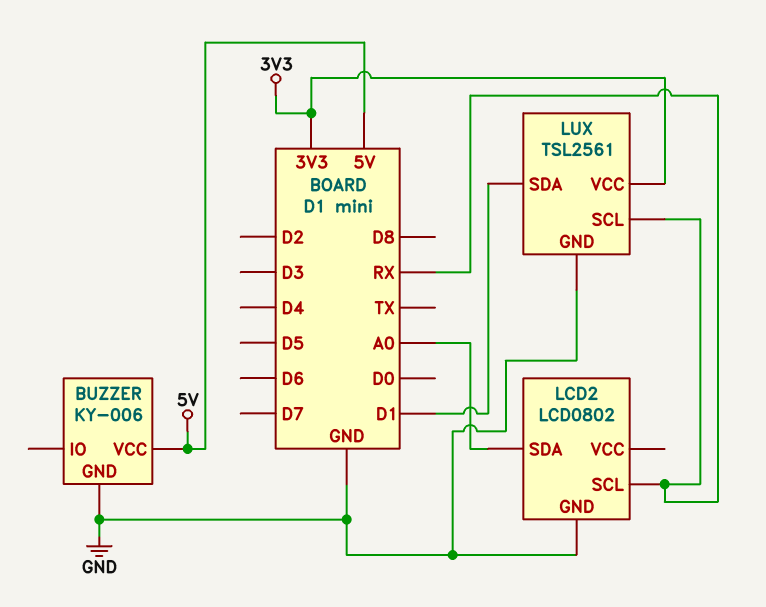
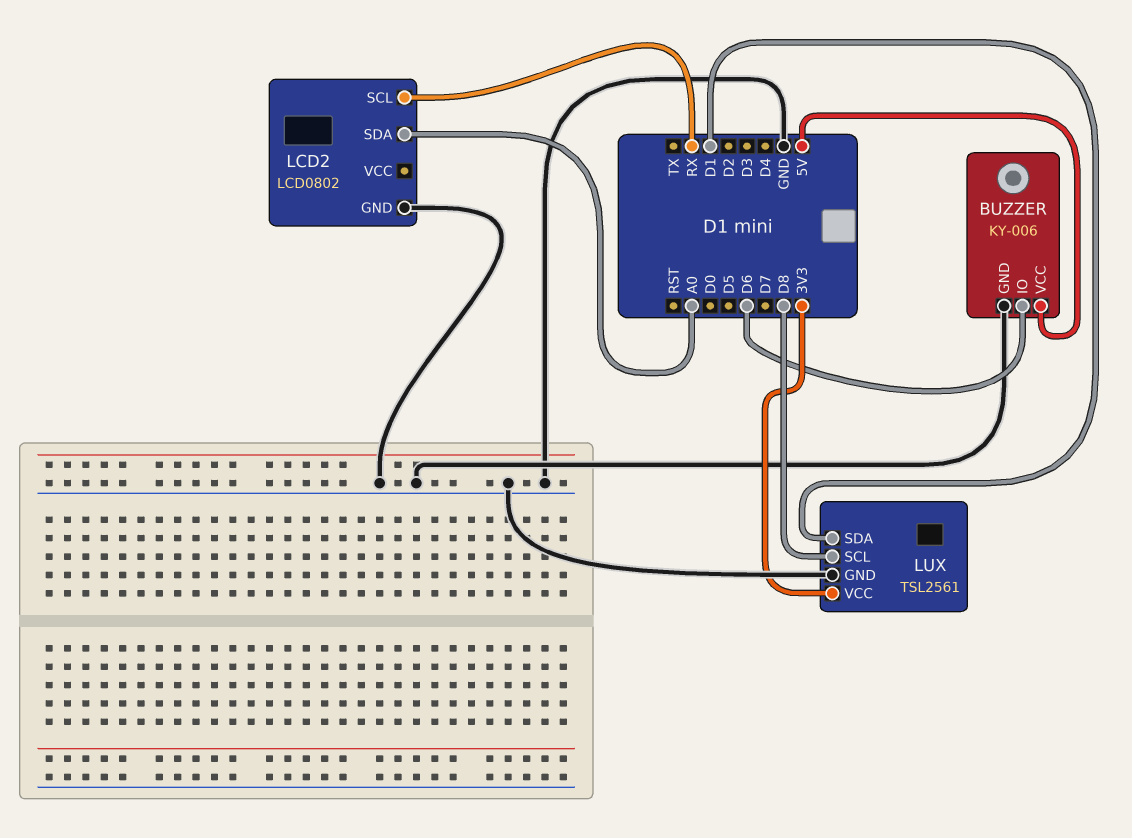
BUZZER pin IO: none -> D6
LUX pin SCL: RX -> D8

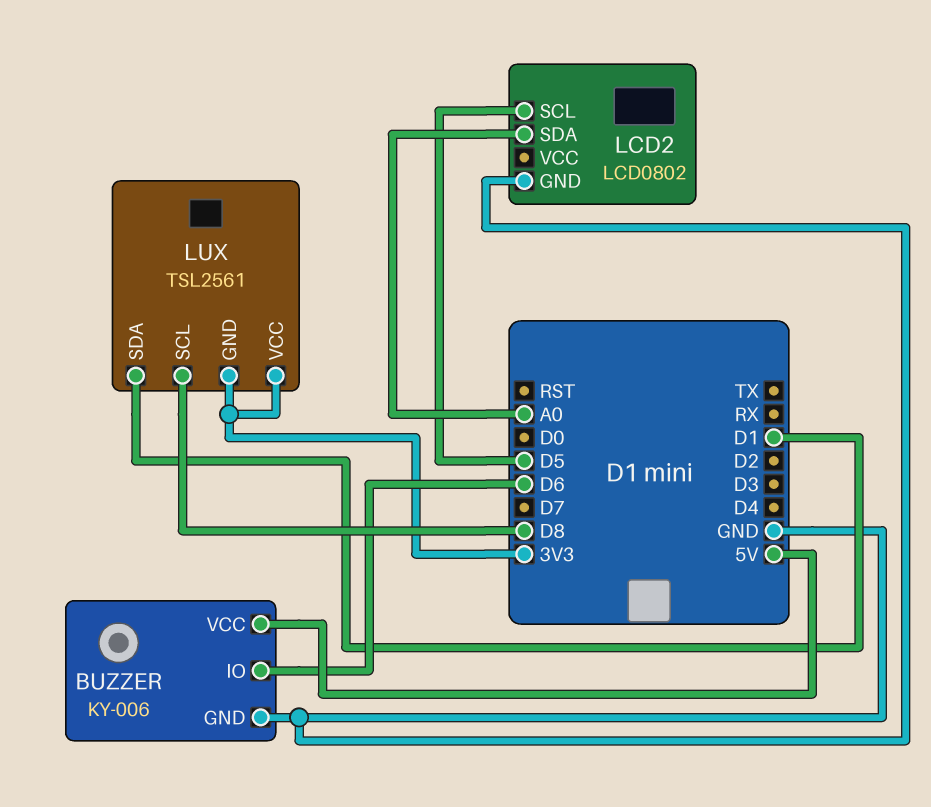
LCD2 pin SCL: RX -> D5
LUX pin GND: GND -> 3V3

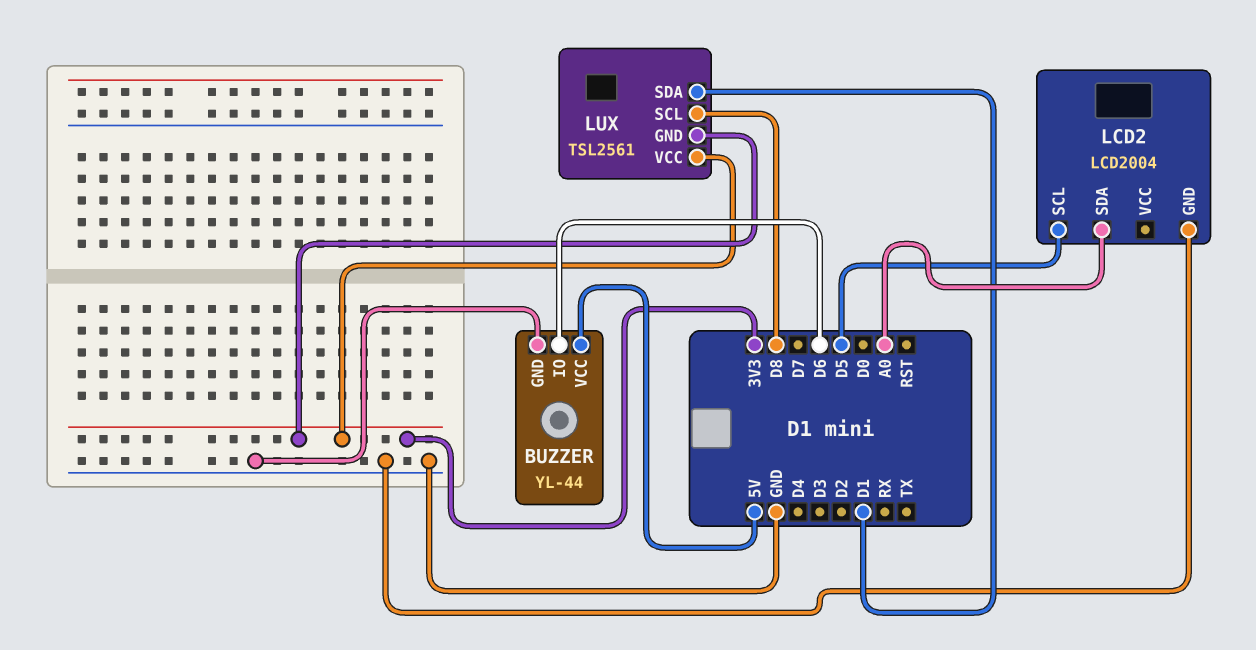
BUZZER: KY-006 -> YL-44
LCD2: LCD0802 -> LCD2004

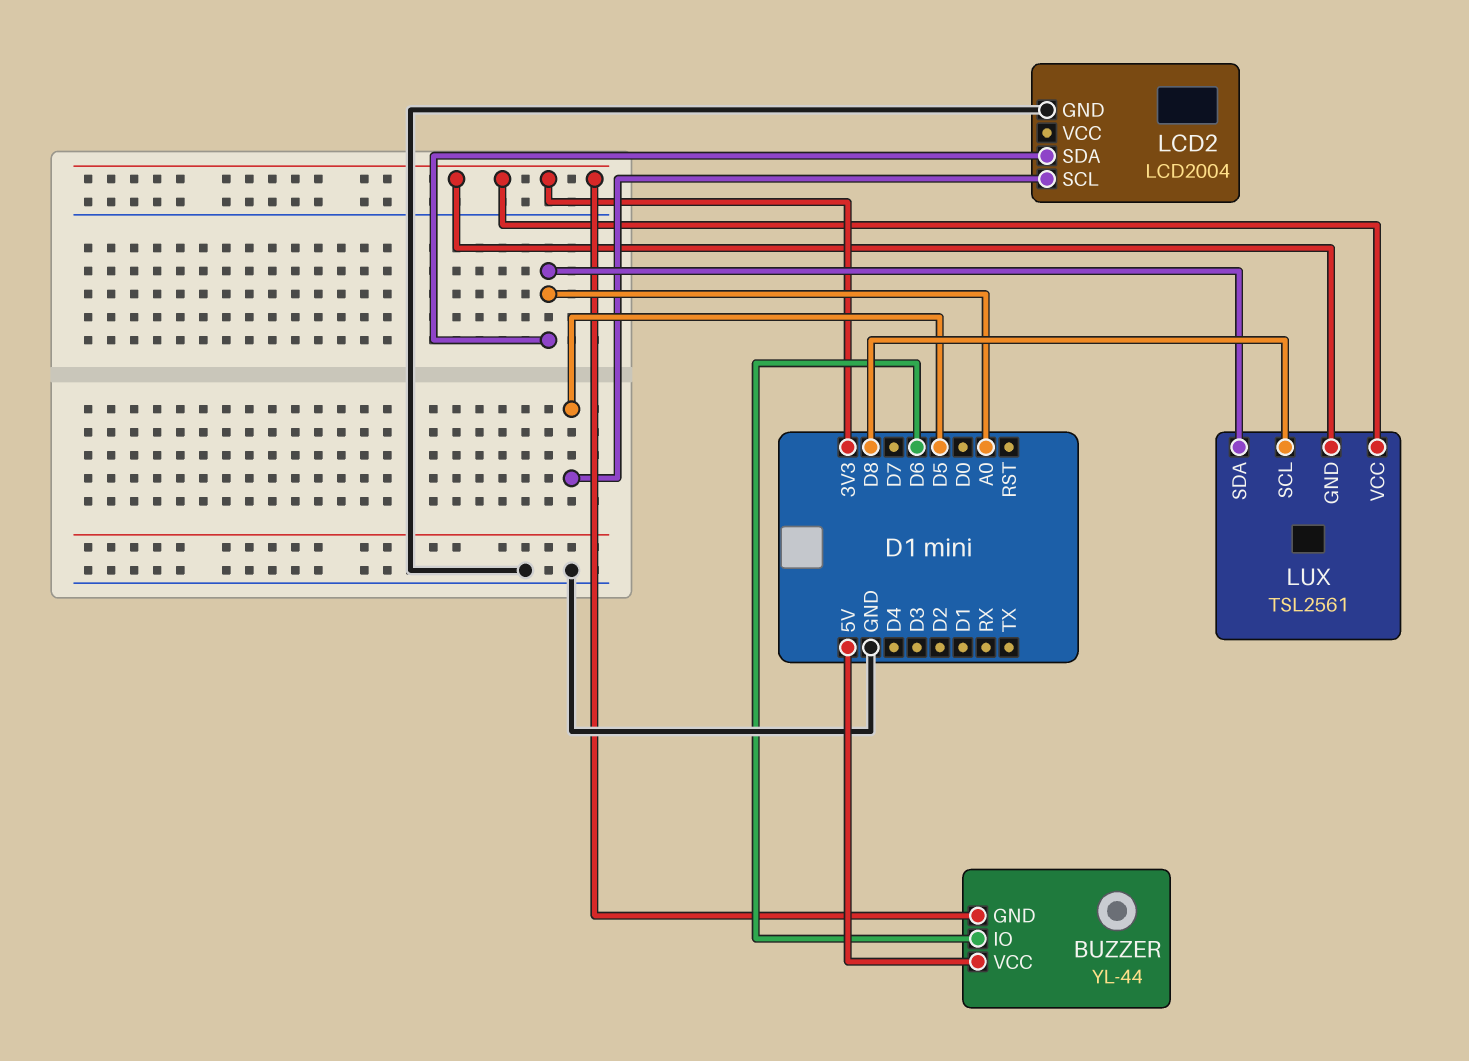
BUZZER pin GND: GND -> 3V3
LUX pin SDA: D1 -> A0

